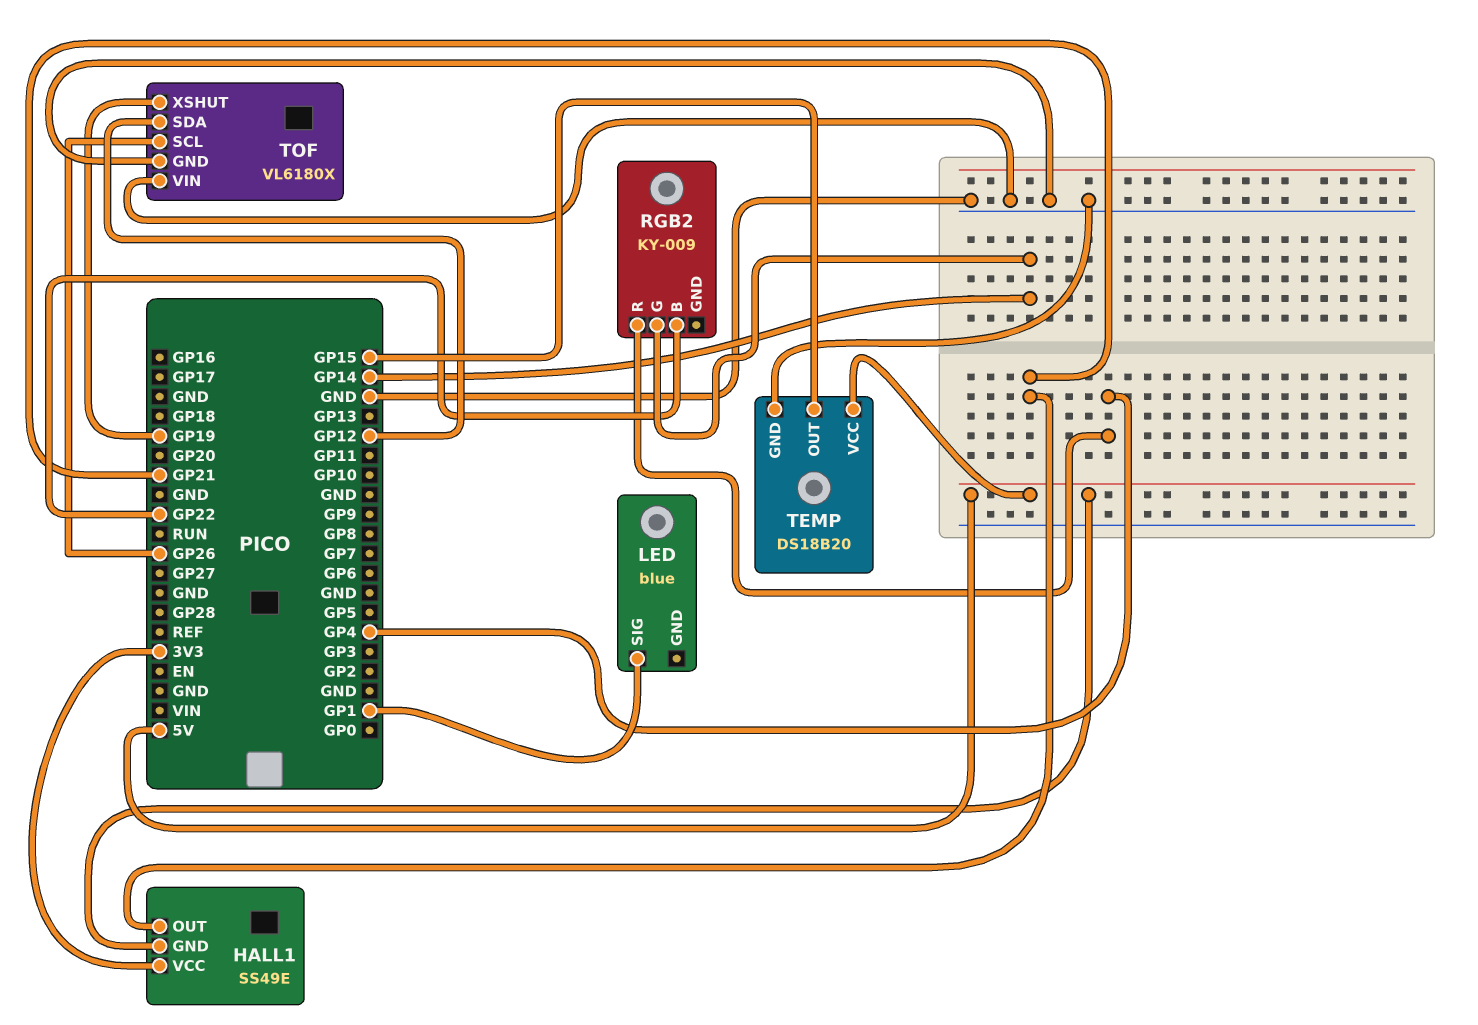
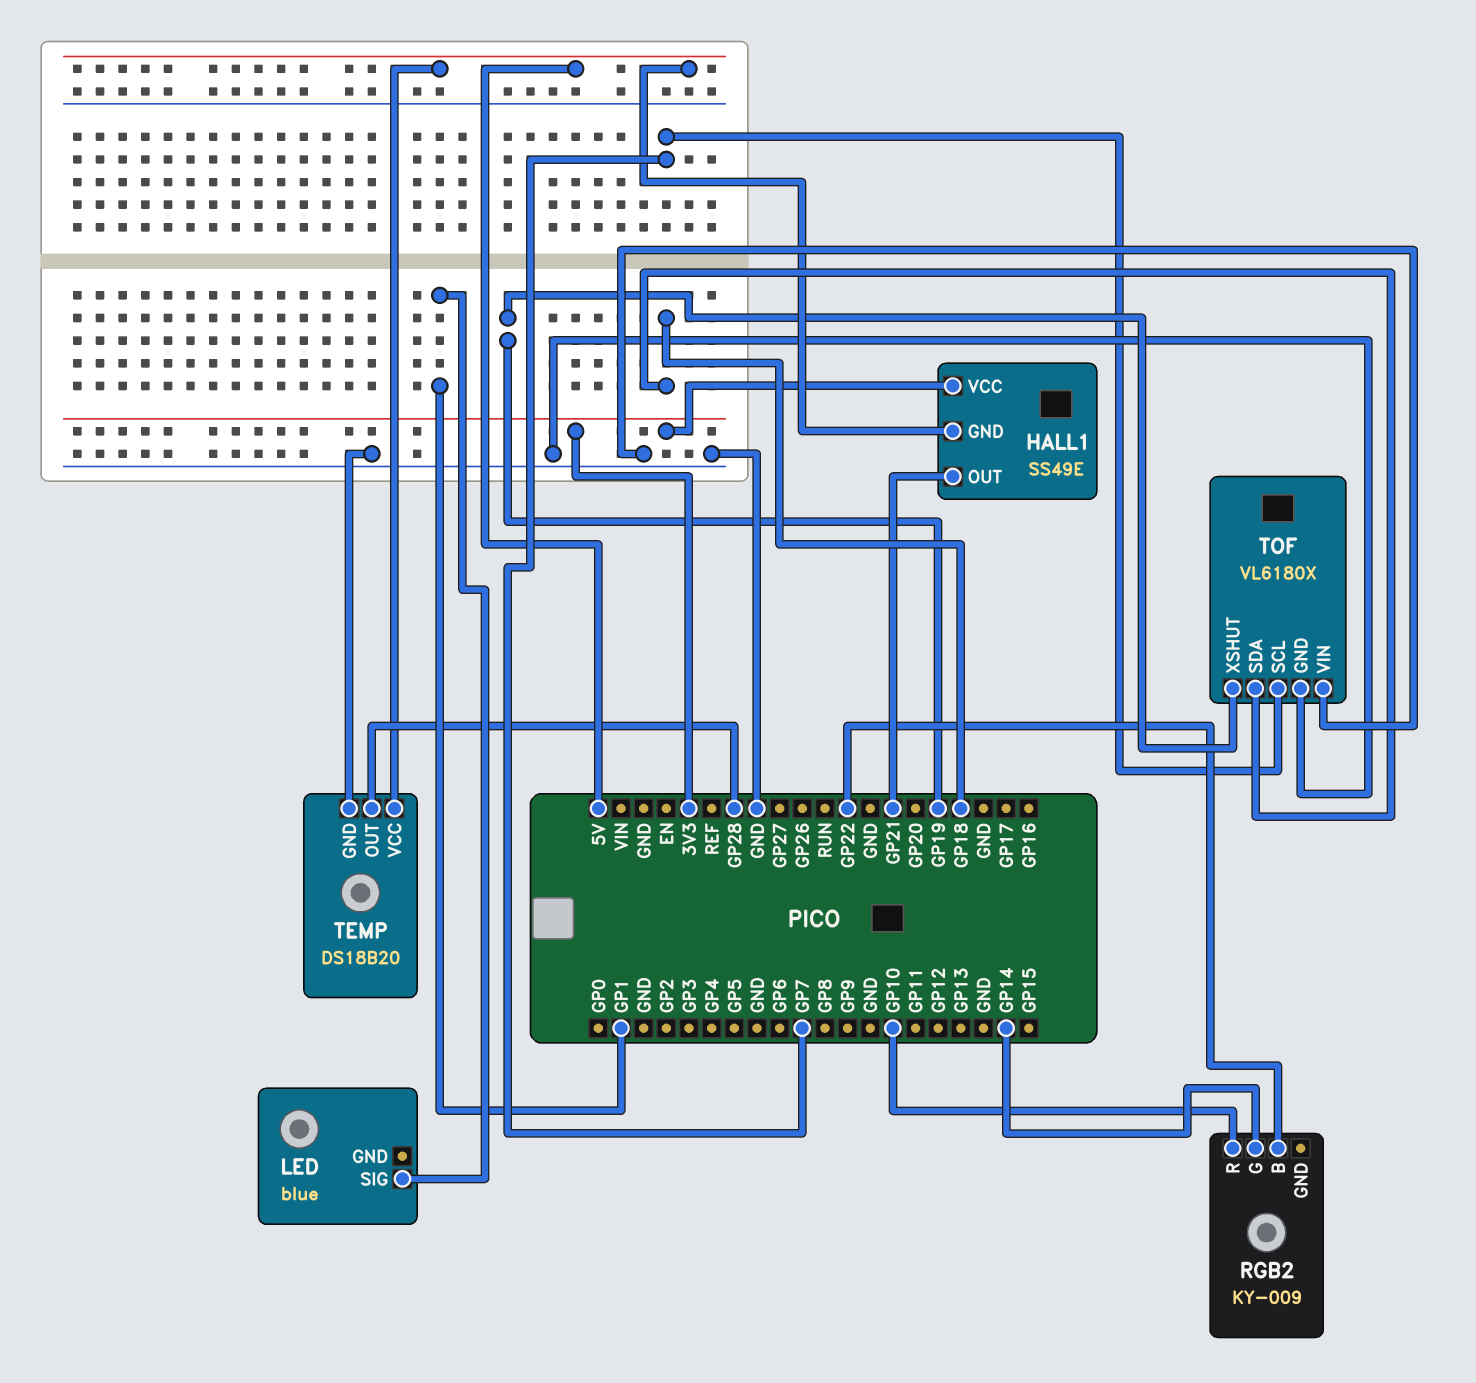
RGB2 pin R: GP4 -> GP10
TEMP pin OUT: GP15 -> GP28
TOF pin SCL: GP26 -> GP7
TOF pin SDA: GP12 -> GP18

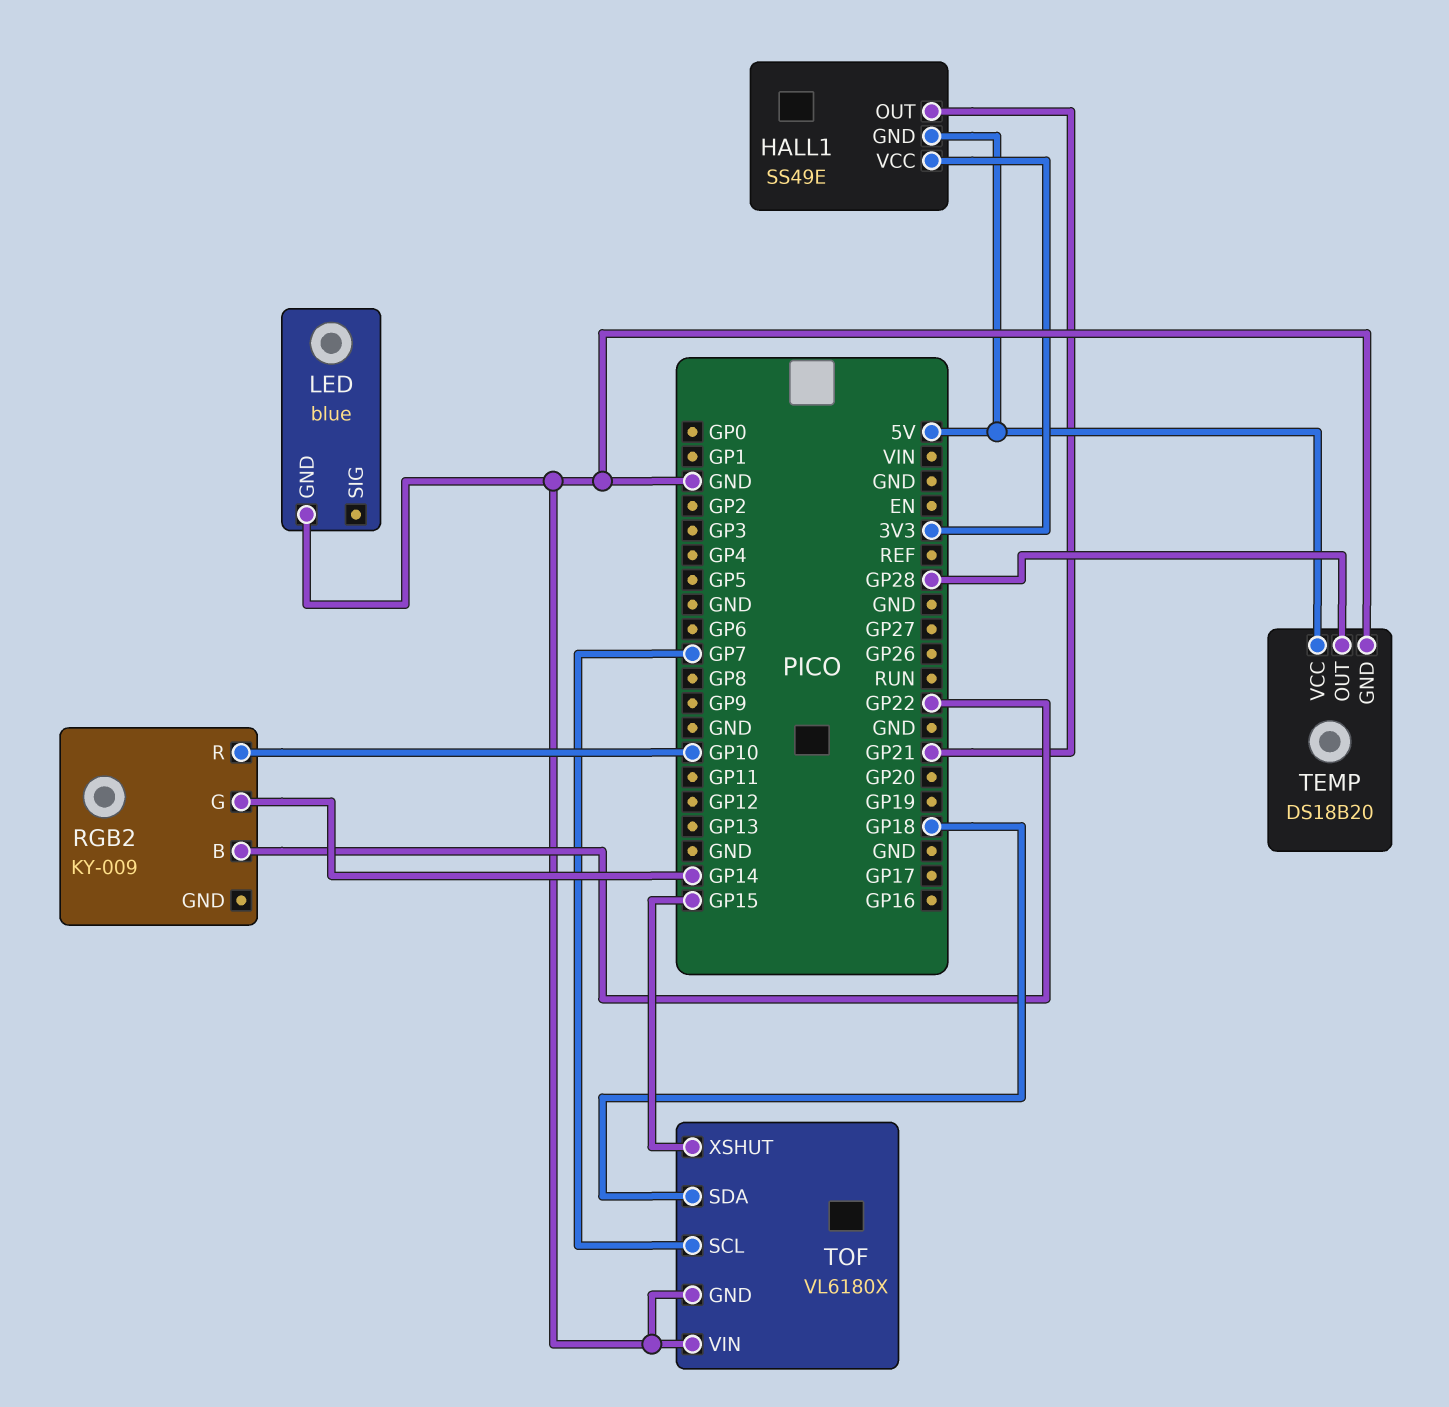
LED pin GND: none -> GND
LED pin SIG: GP1 -> none
TOF pin XSHUT: GP19 -> GP15

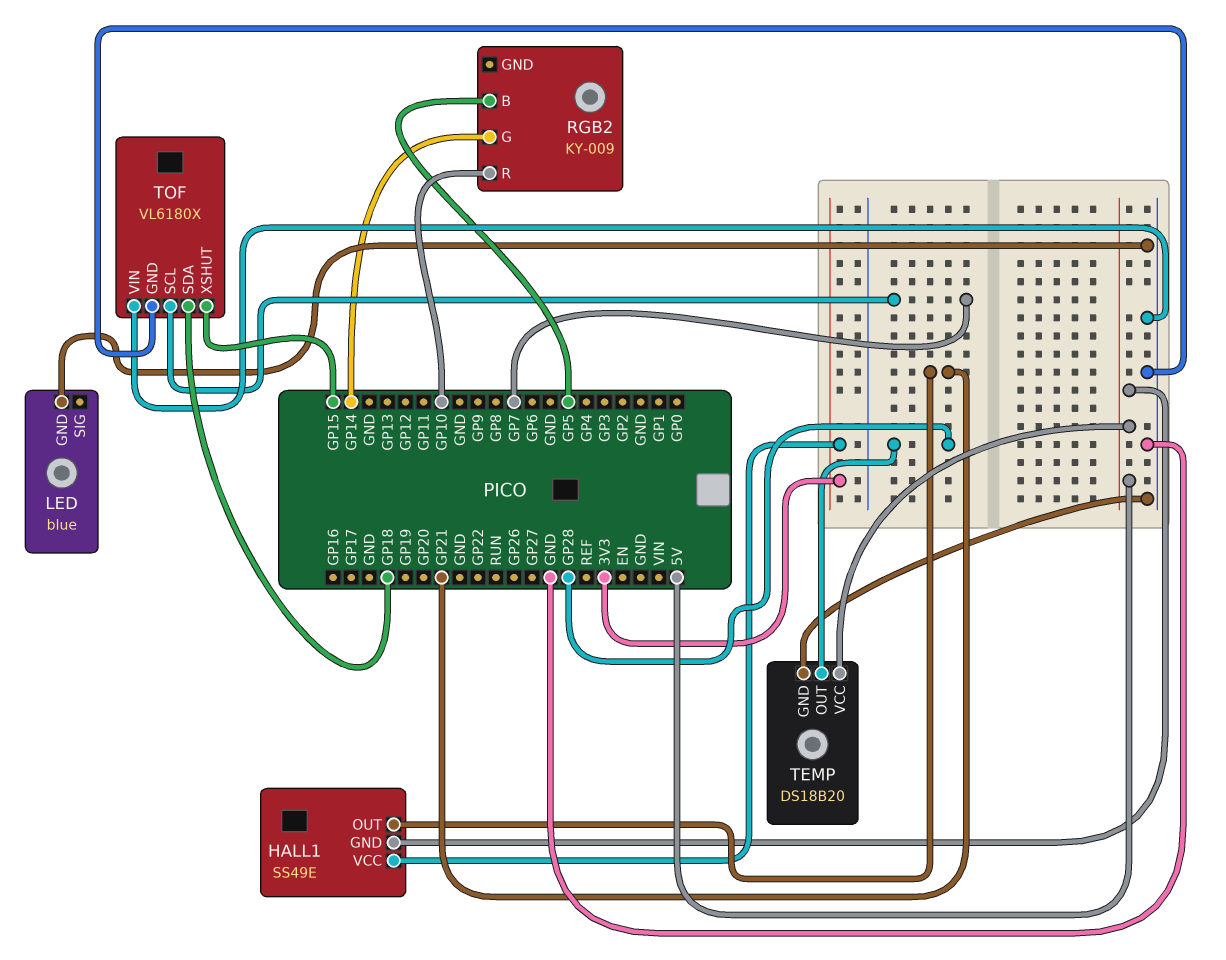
RGB2 pin B: GP22 -> GP5

